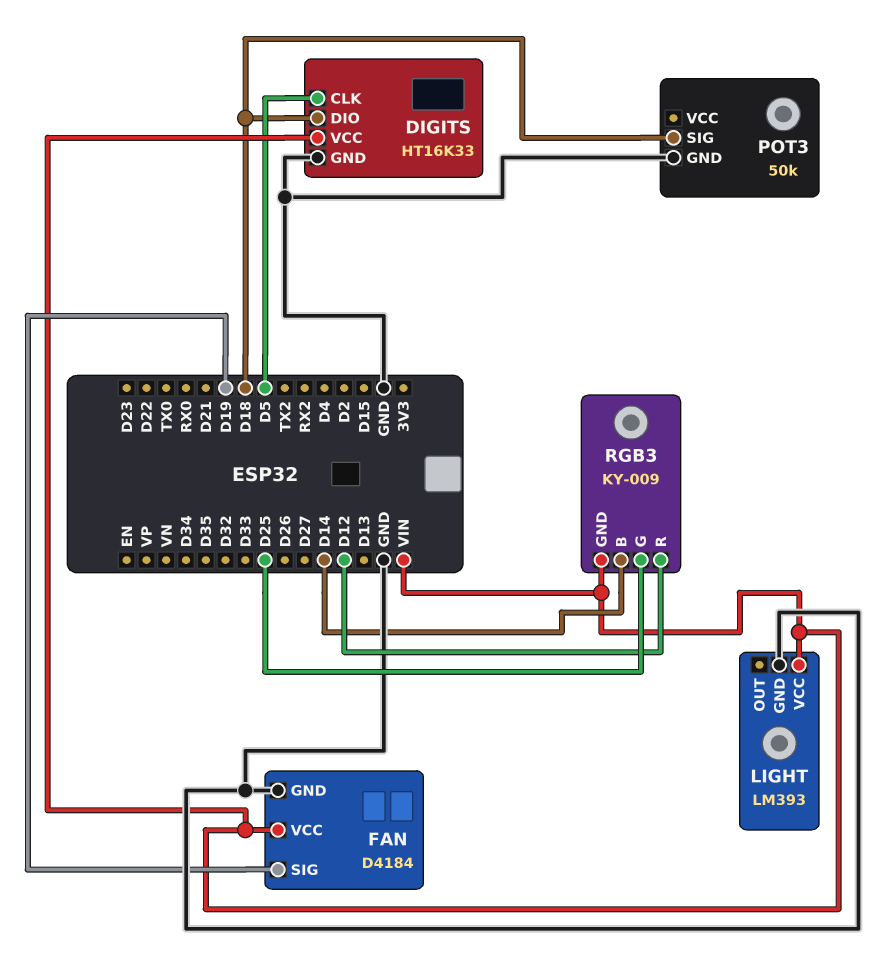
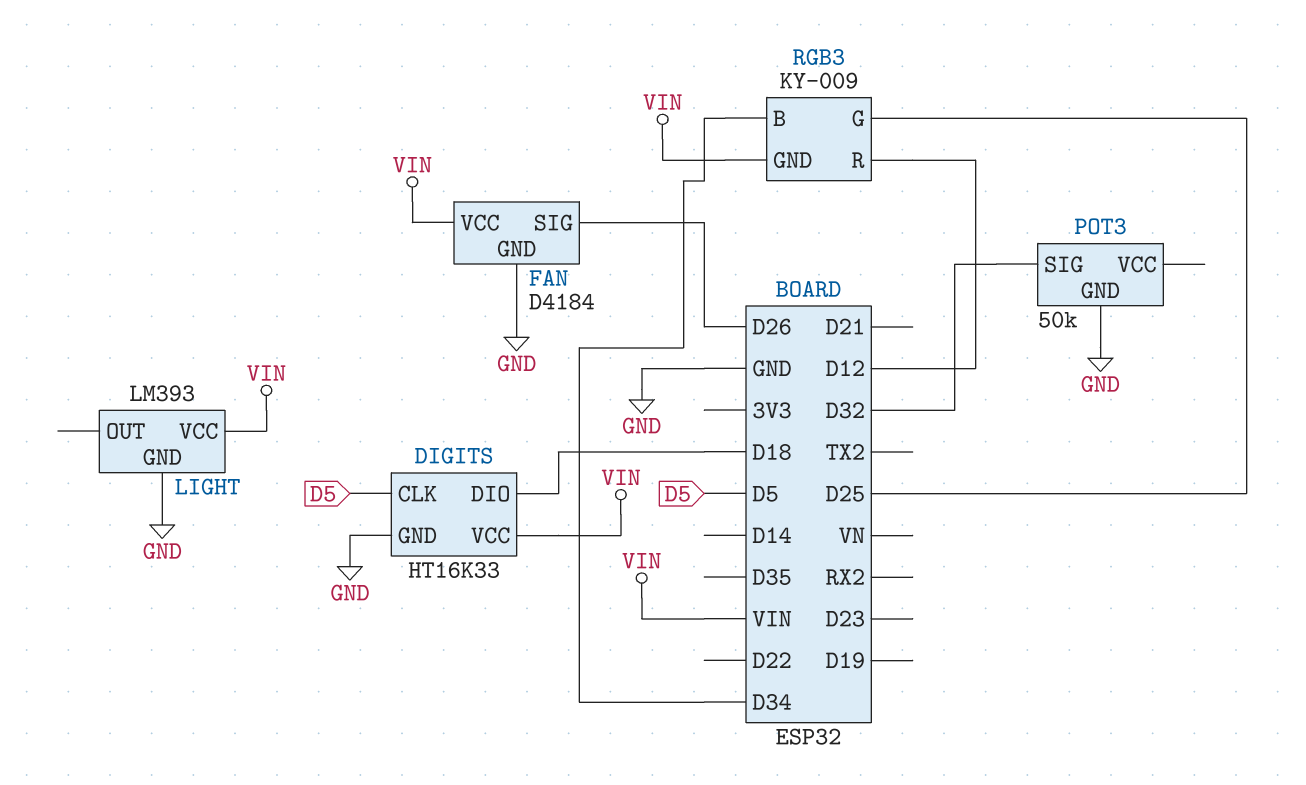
FAN pin SIG: D19 -> D26
POT3 pin SIG: D18 -> D32
RGB3 pin B: D14 -> D34

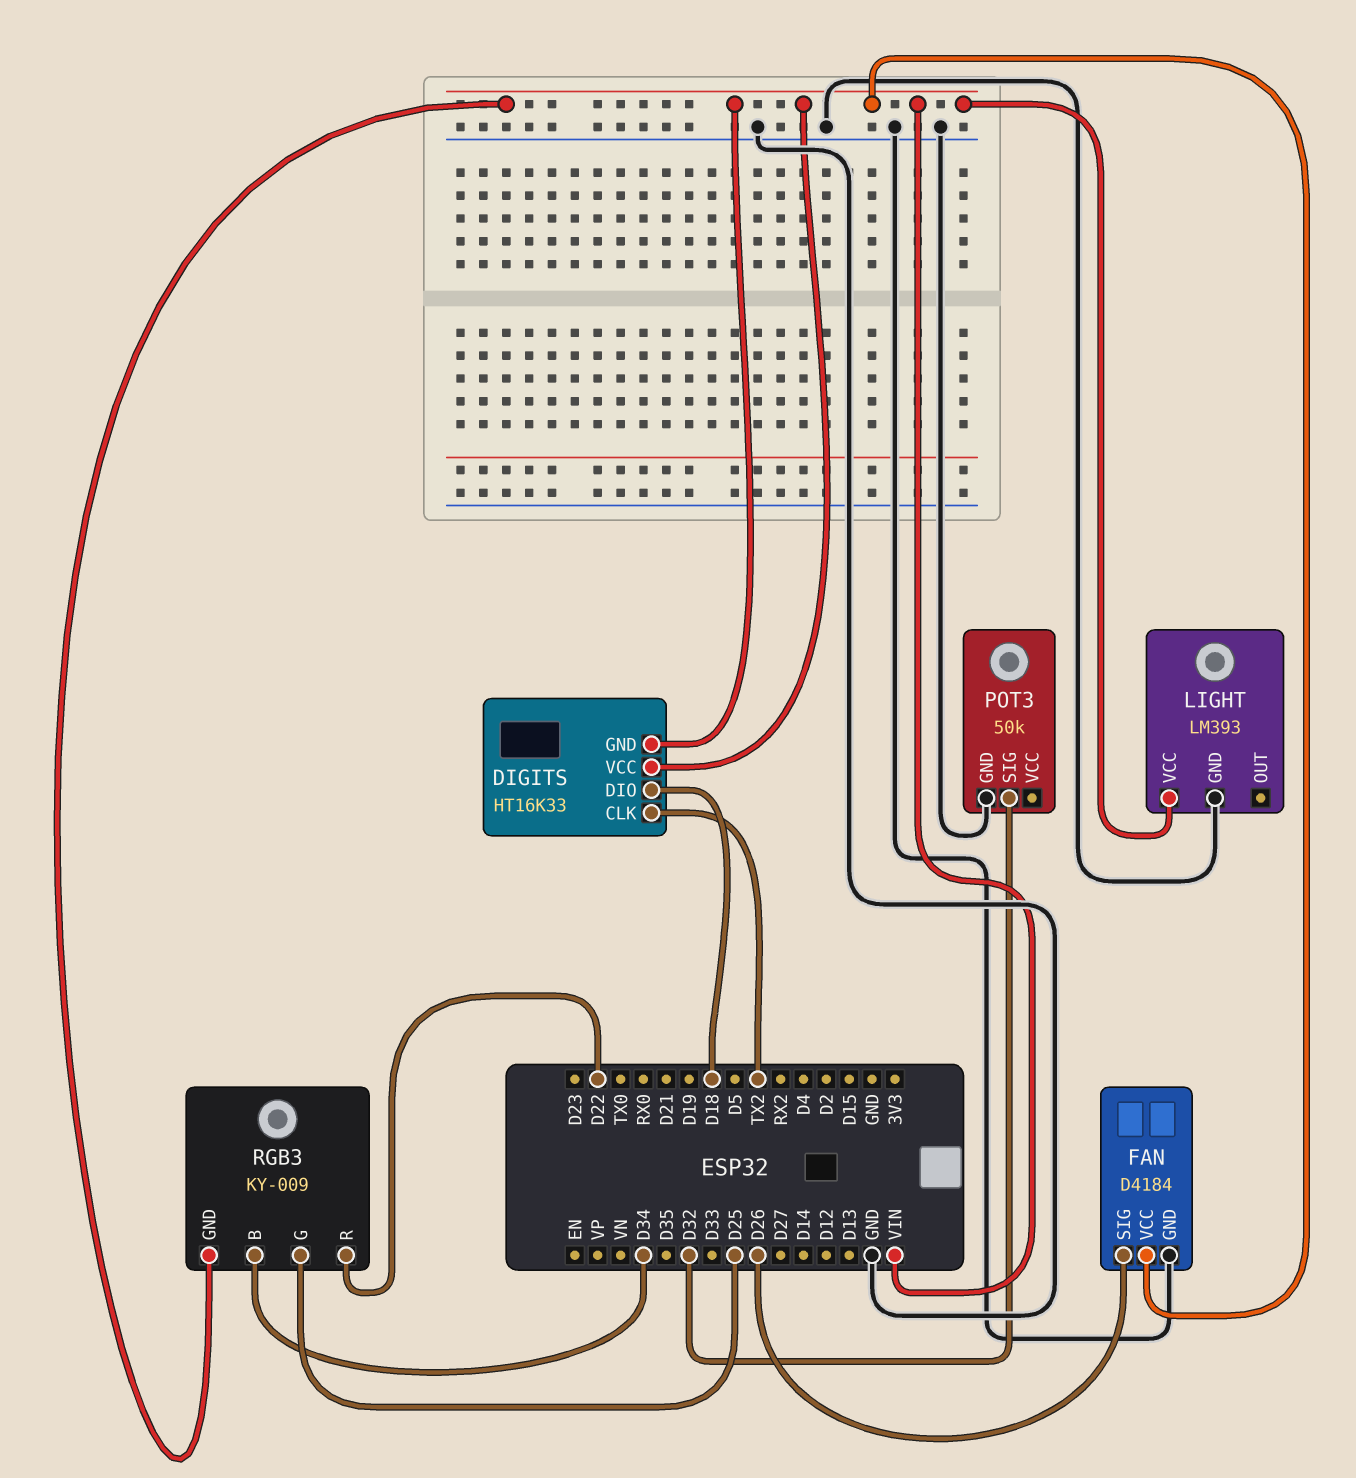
DIGITS pin CLK: D5 -> TX2
DIGITS pin GND: GND -> VIN
RGB3 pin R: D12 -> D22

